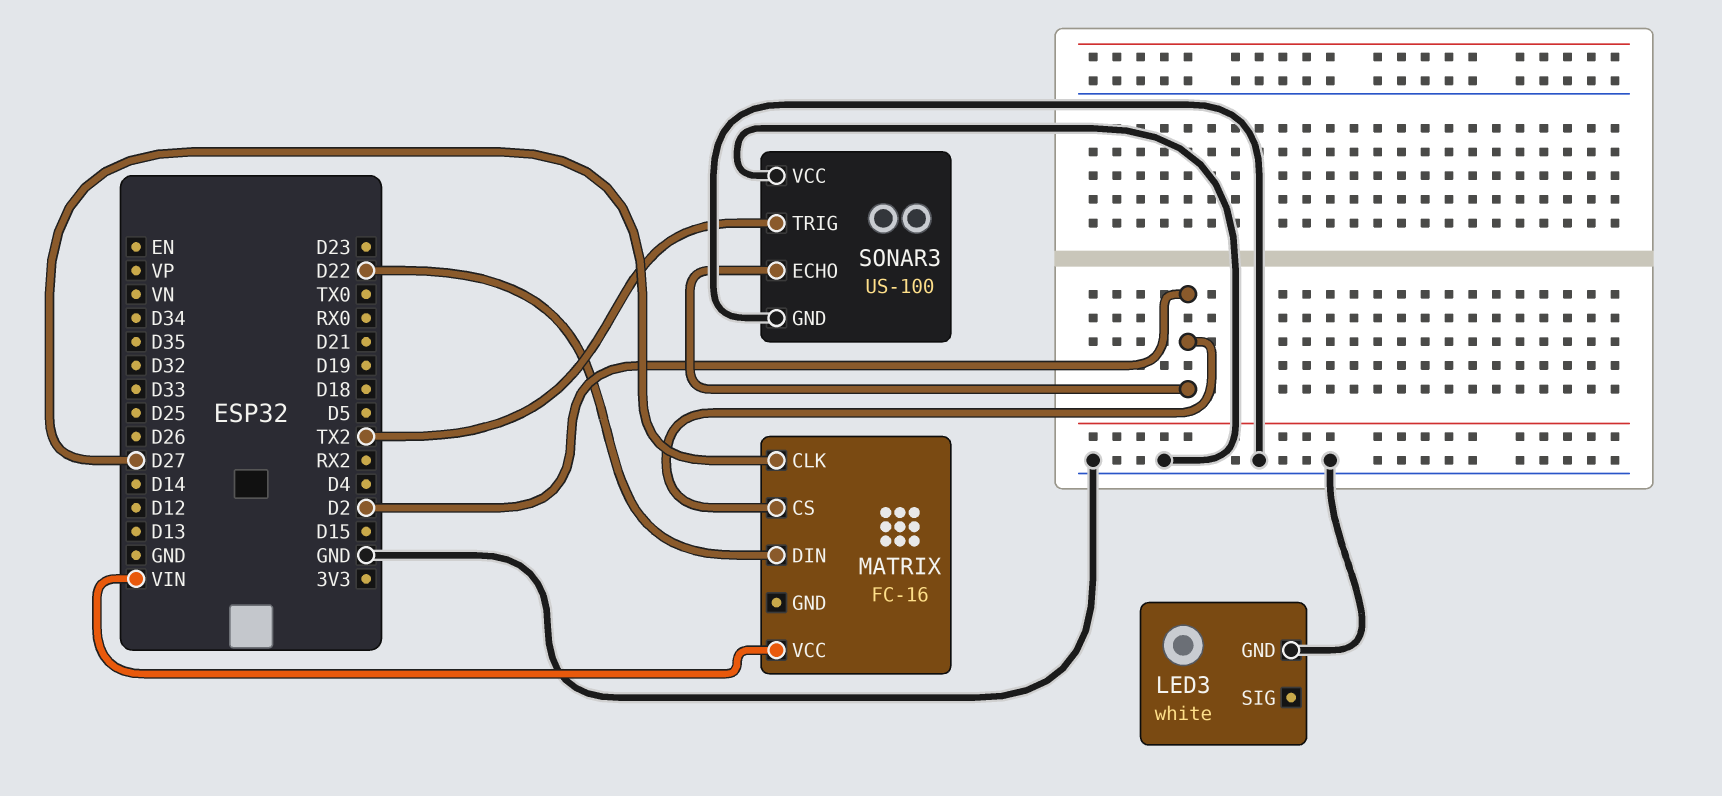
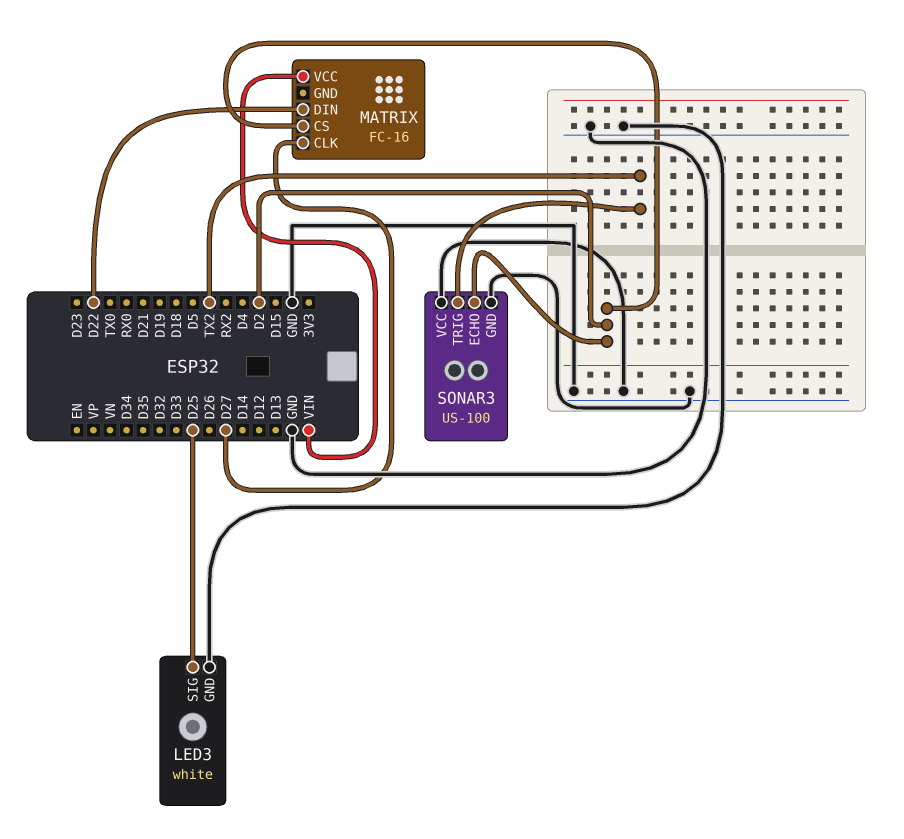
LED3 pin SIG: none -> D25

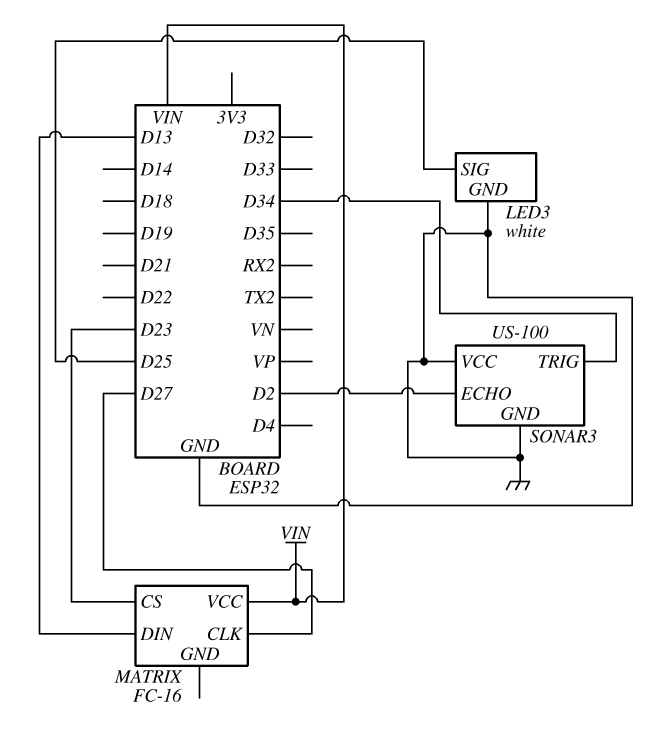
MATRIX pin CS: D2 -> D23
MATRIX pin DIN: D22 -> D13
SONAR3 pin TRIG: TX2 -> D34

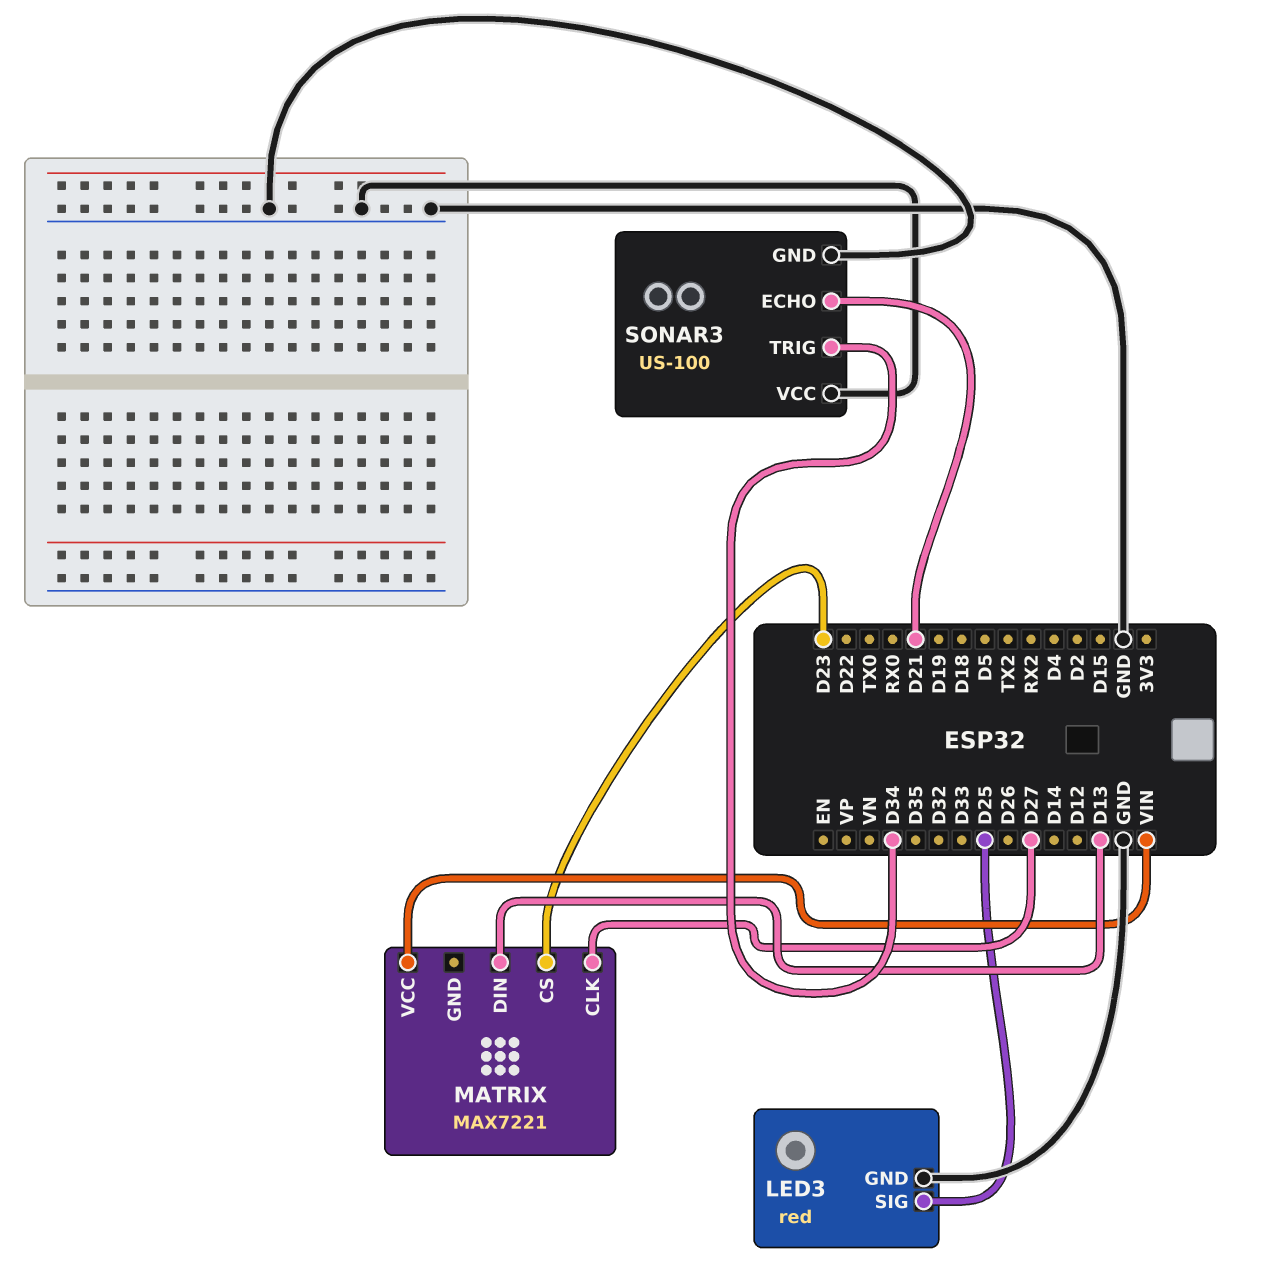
LED3: white -> red
MATRIX: FC-16 -> MAX7221
SONAR3 pin ECHO: D2 -> D21

